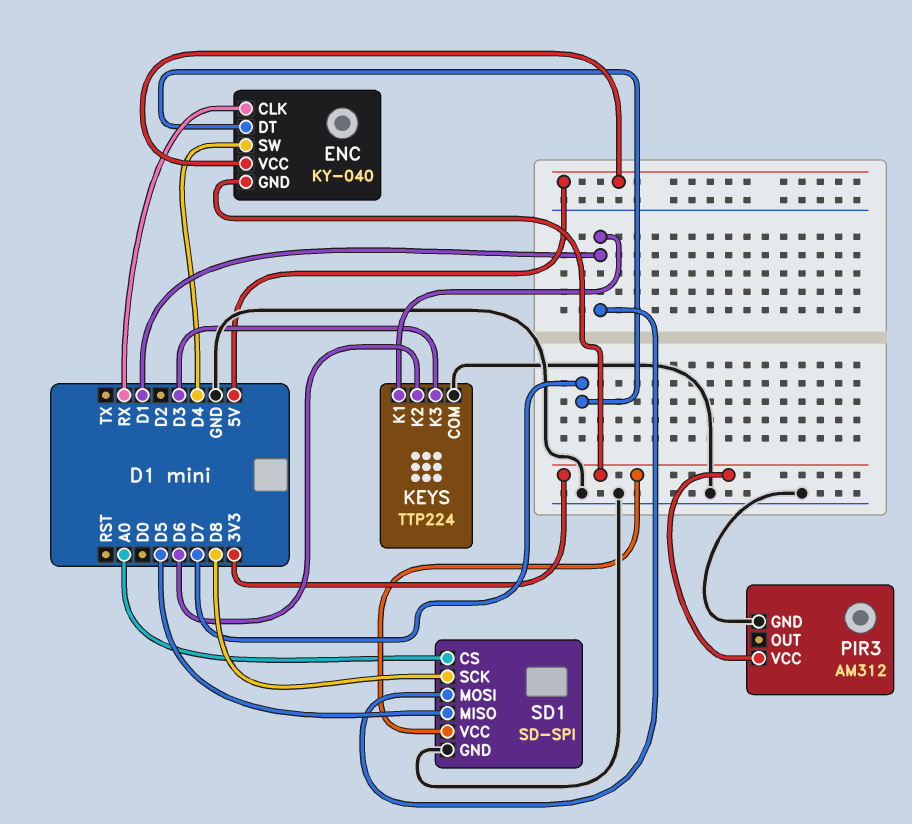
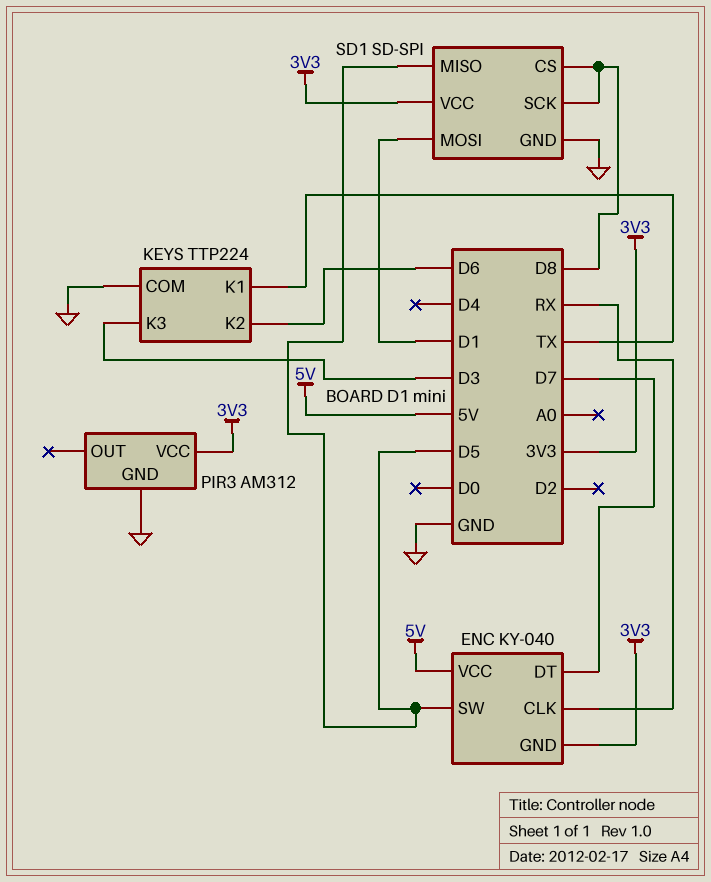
ENC pin SW: D4 -> D5
KEYS pin K1: D1 -> TX
SD1 pin CS: A0 -> D8

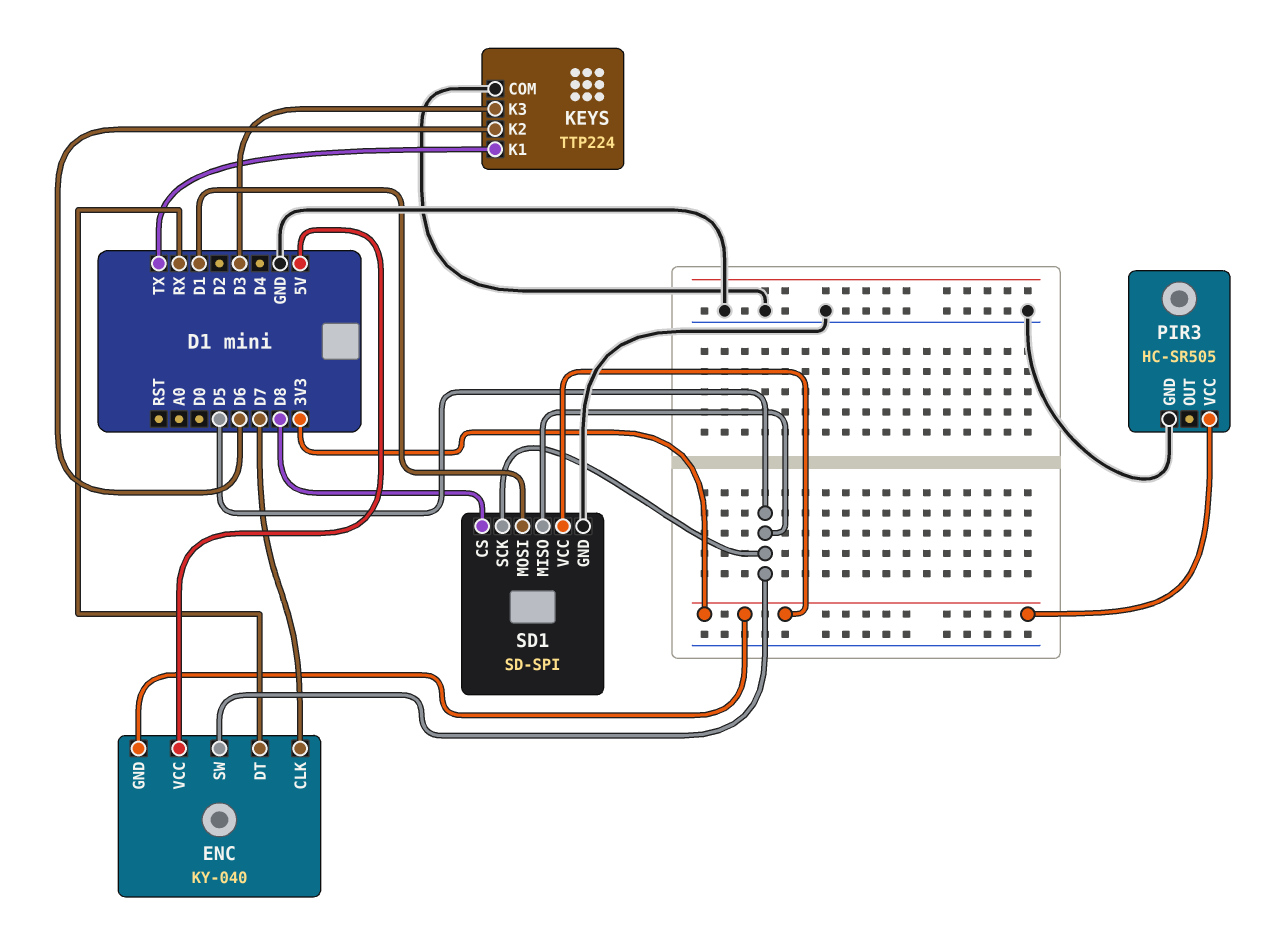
ENC pin CLK: RX -> D7
ENC pin DT: D7 -> RX
PIR3: AM312 -> HC-SR505
SD1 pin SCK: D8 -> D5

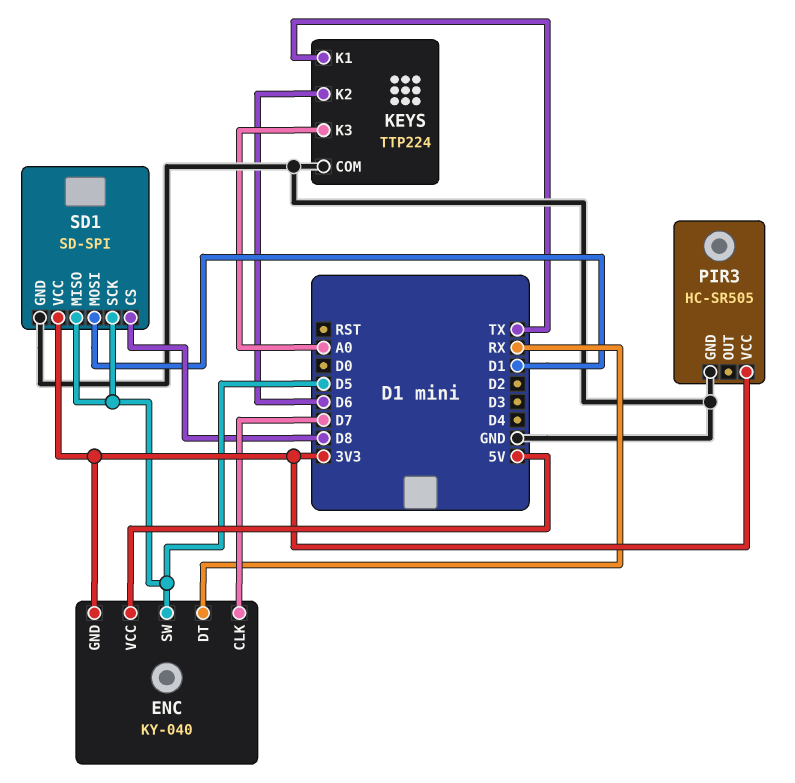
KEYS pin K3: D3 -> A0

